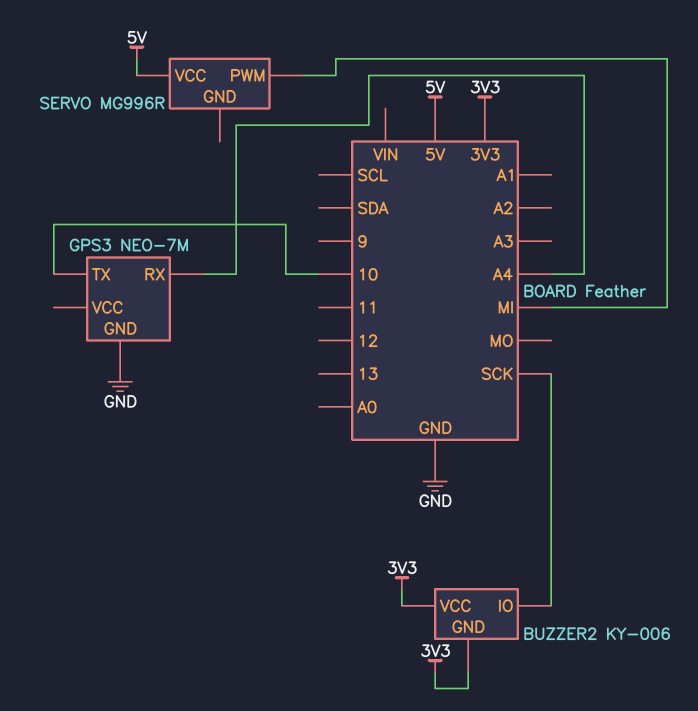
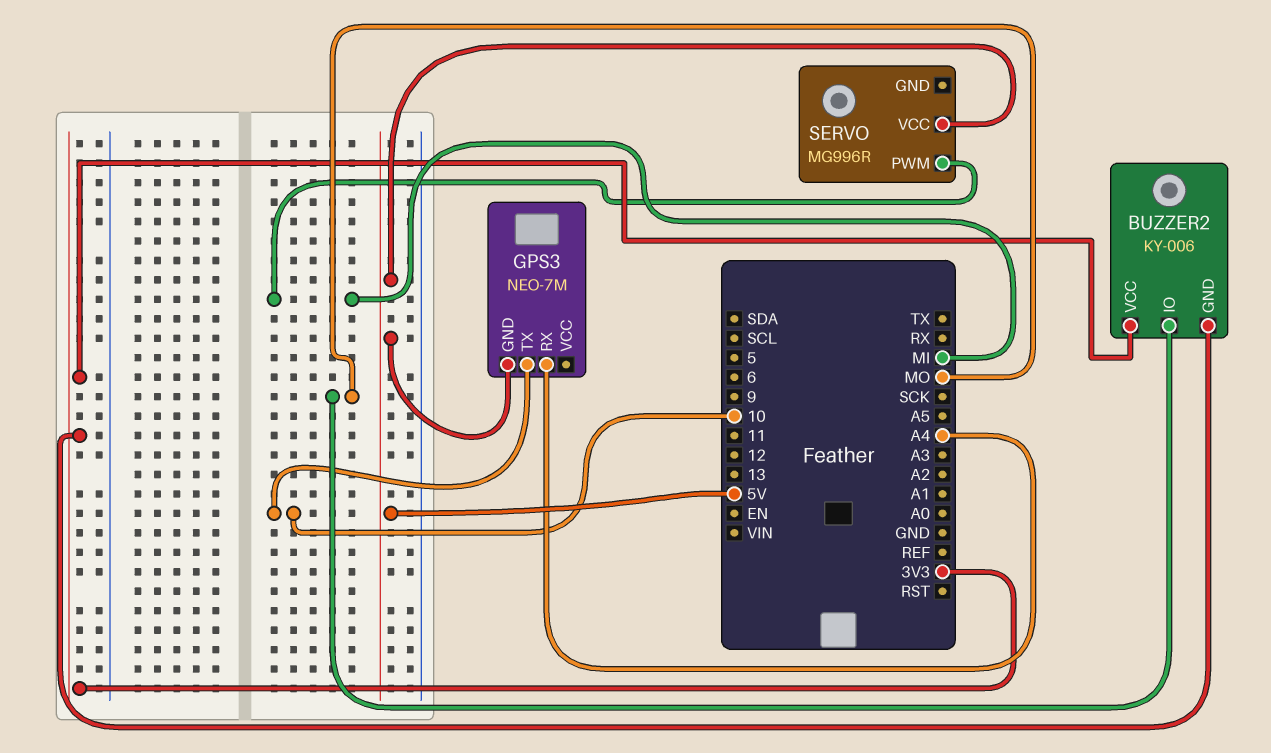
BUZZER2 pin IO: SCK -> MO
GPS3 pin GND: GND -> 5V

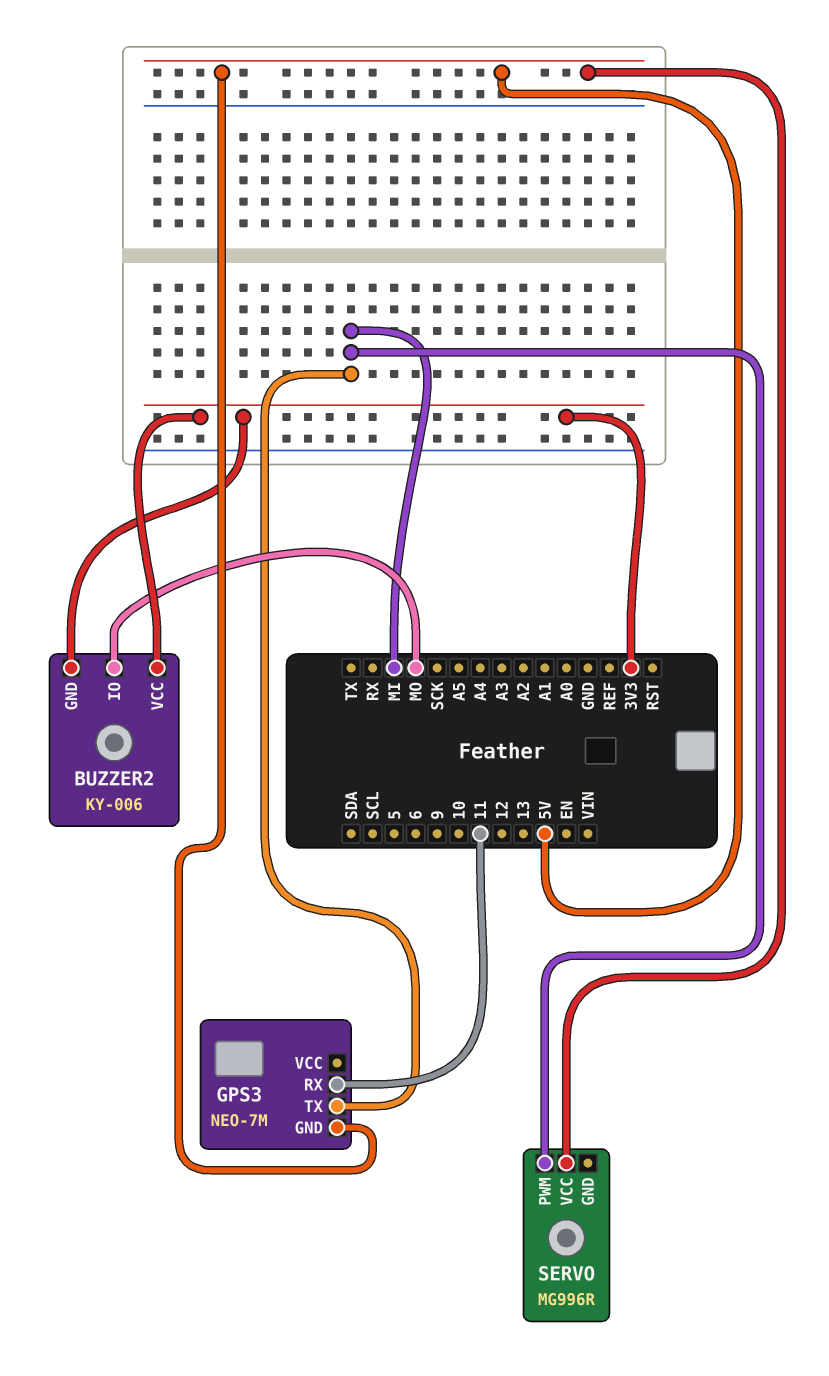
GPS3 pin RX: A4 -> 11
GPS3 pin TX: 10 -> MI

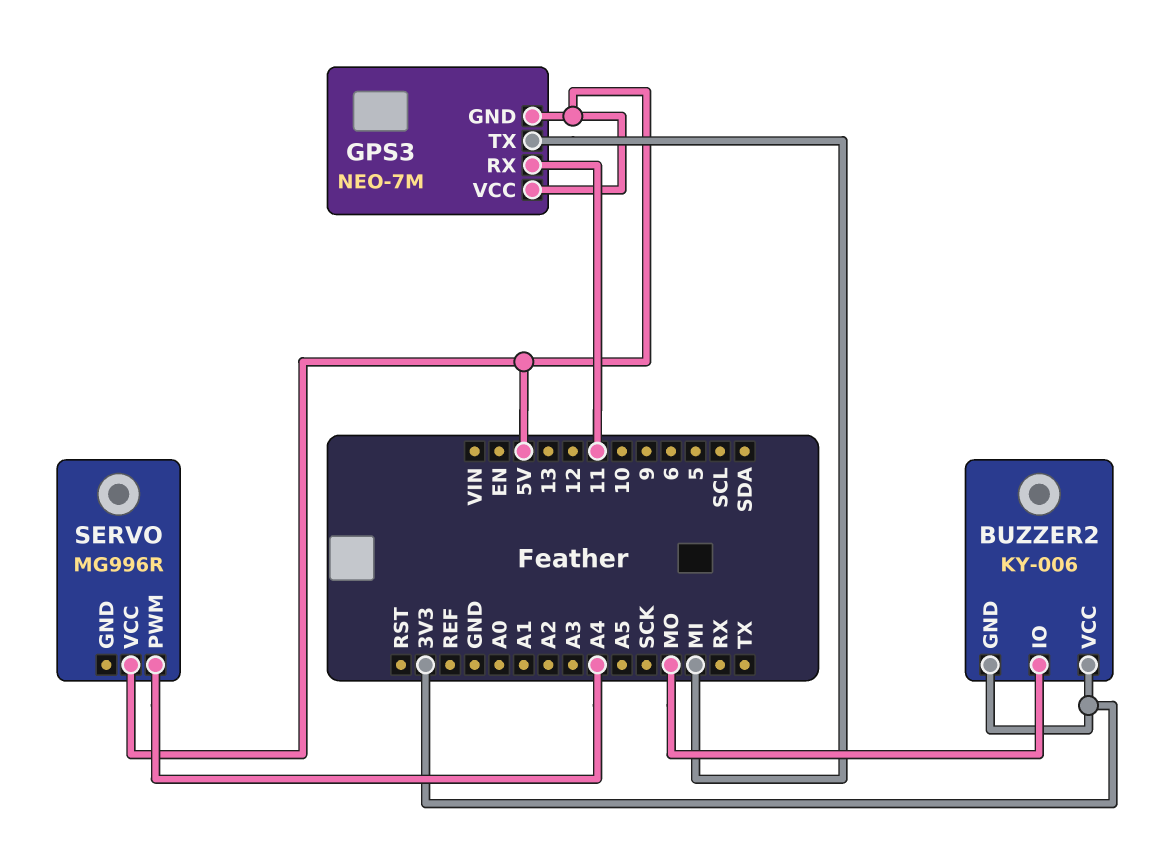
GPS3 pin VCC: none -> 5V
SERVO pin PWM: MI -> A4

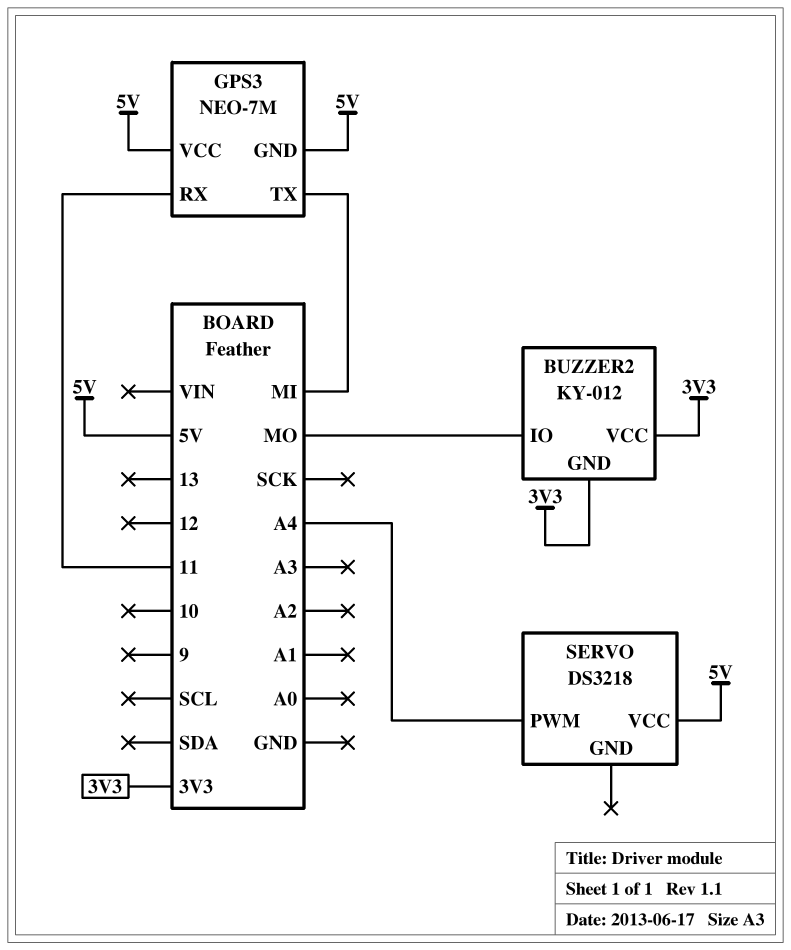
BUZZER2: KY-006 -> KY-012
SERVO: MG996R -> DS3218

